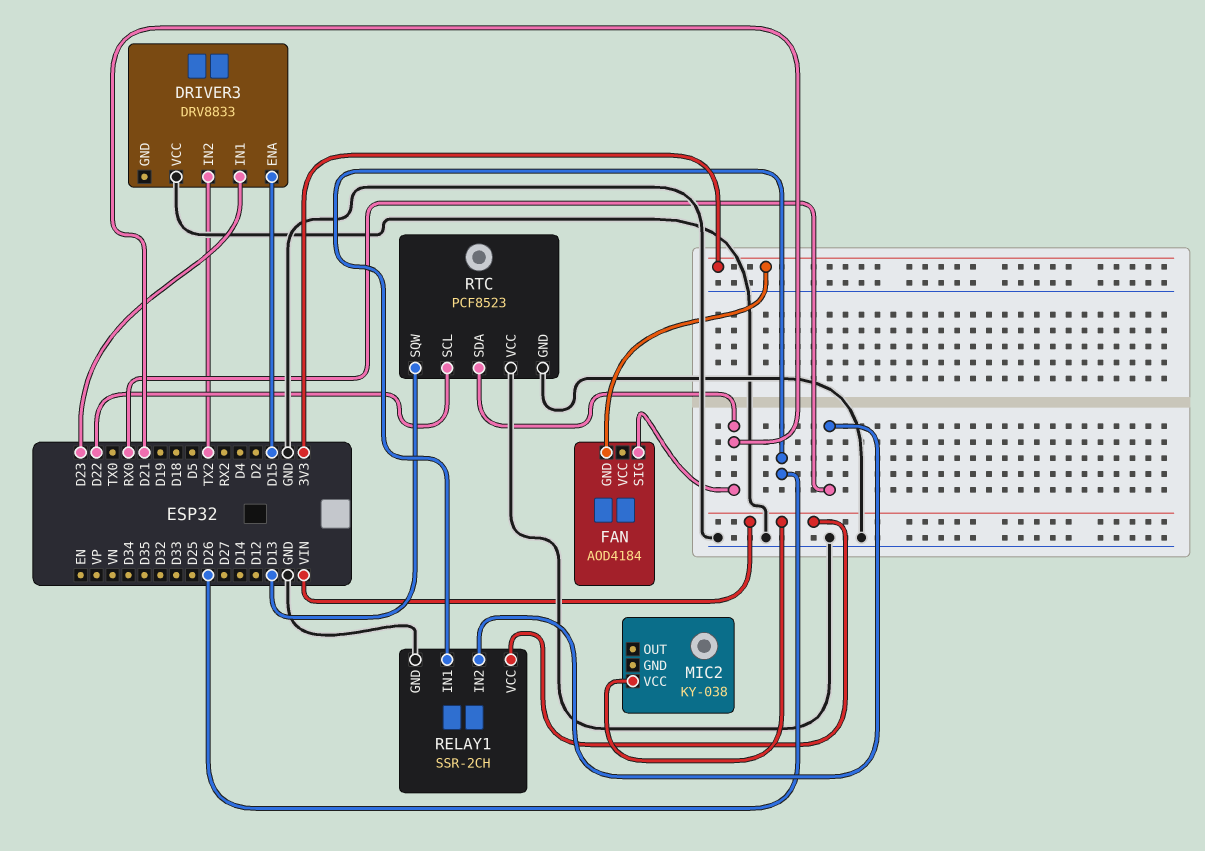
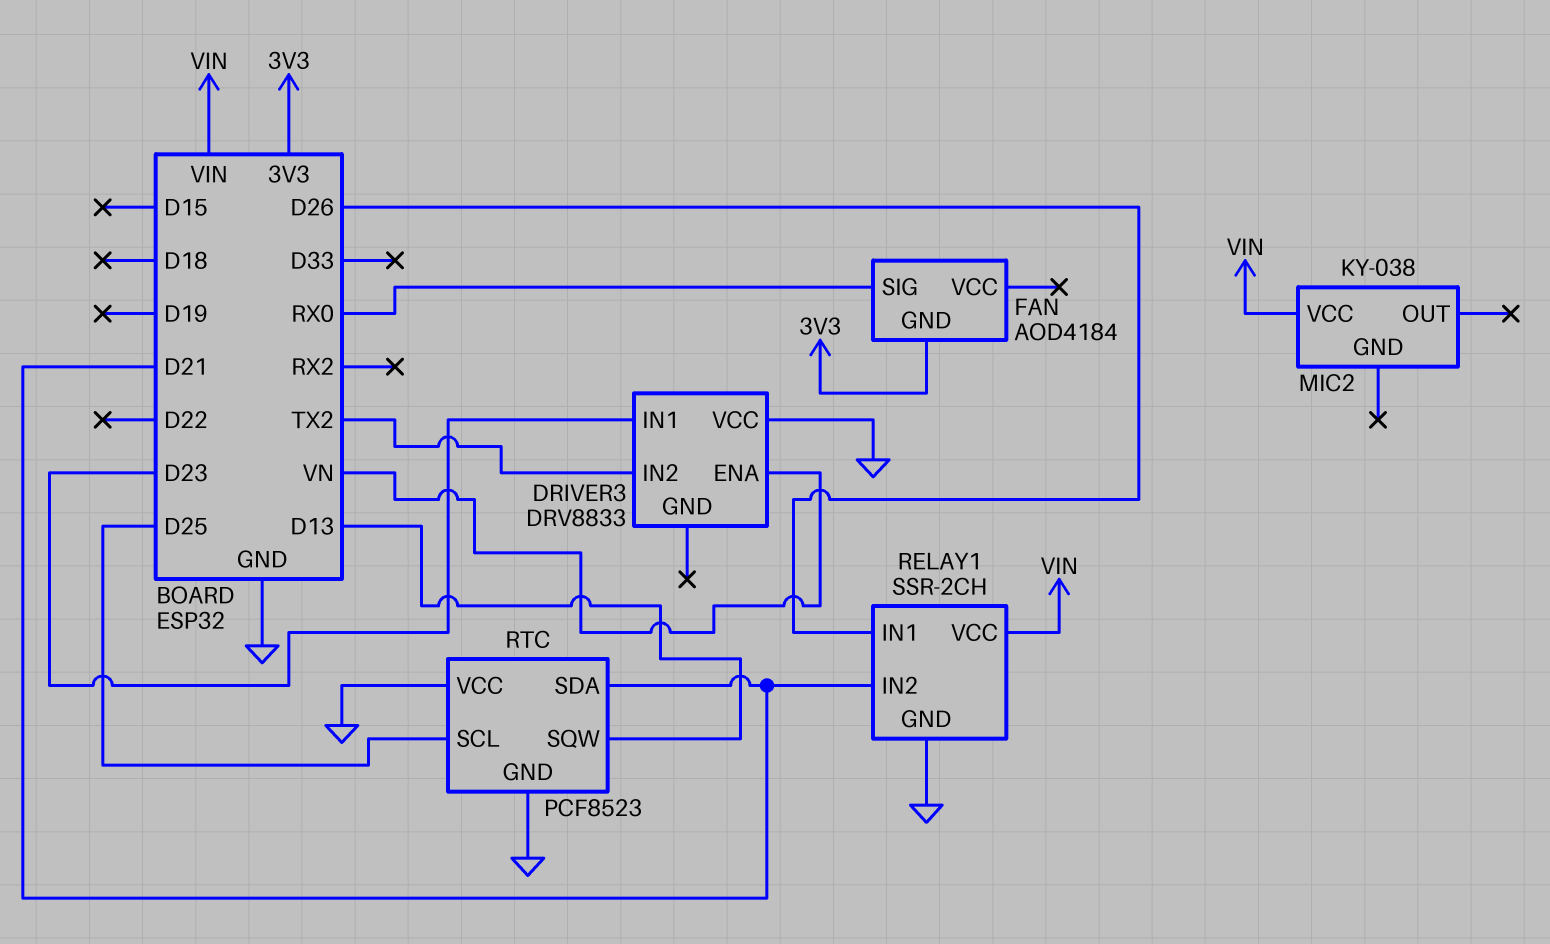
DRIVER3 pin ENA: D15 -> VN
FAN pin SIG: D21 -> RX0
RELAY1 pin IN2: RX0 -> D21
RTC pin SCL: D22 -> D25

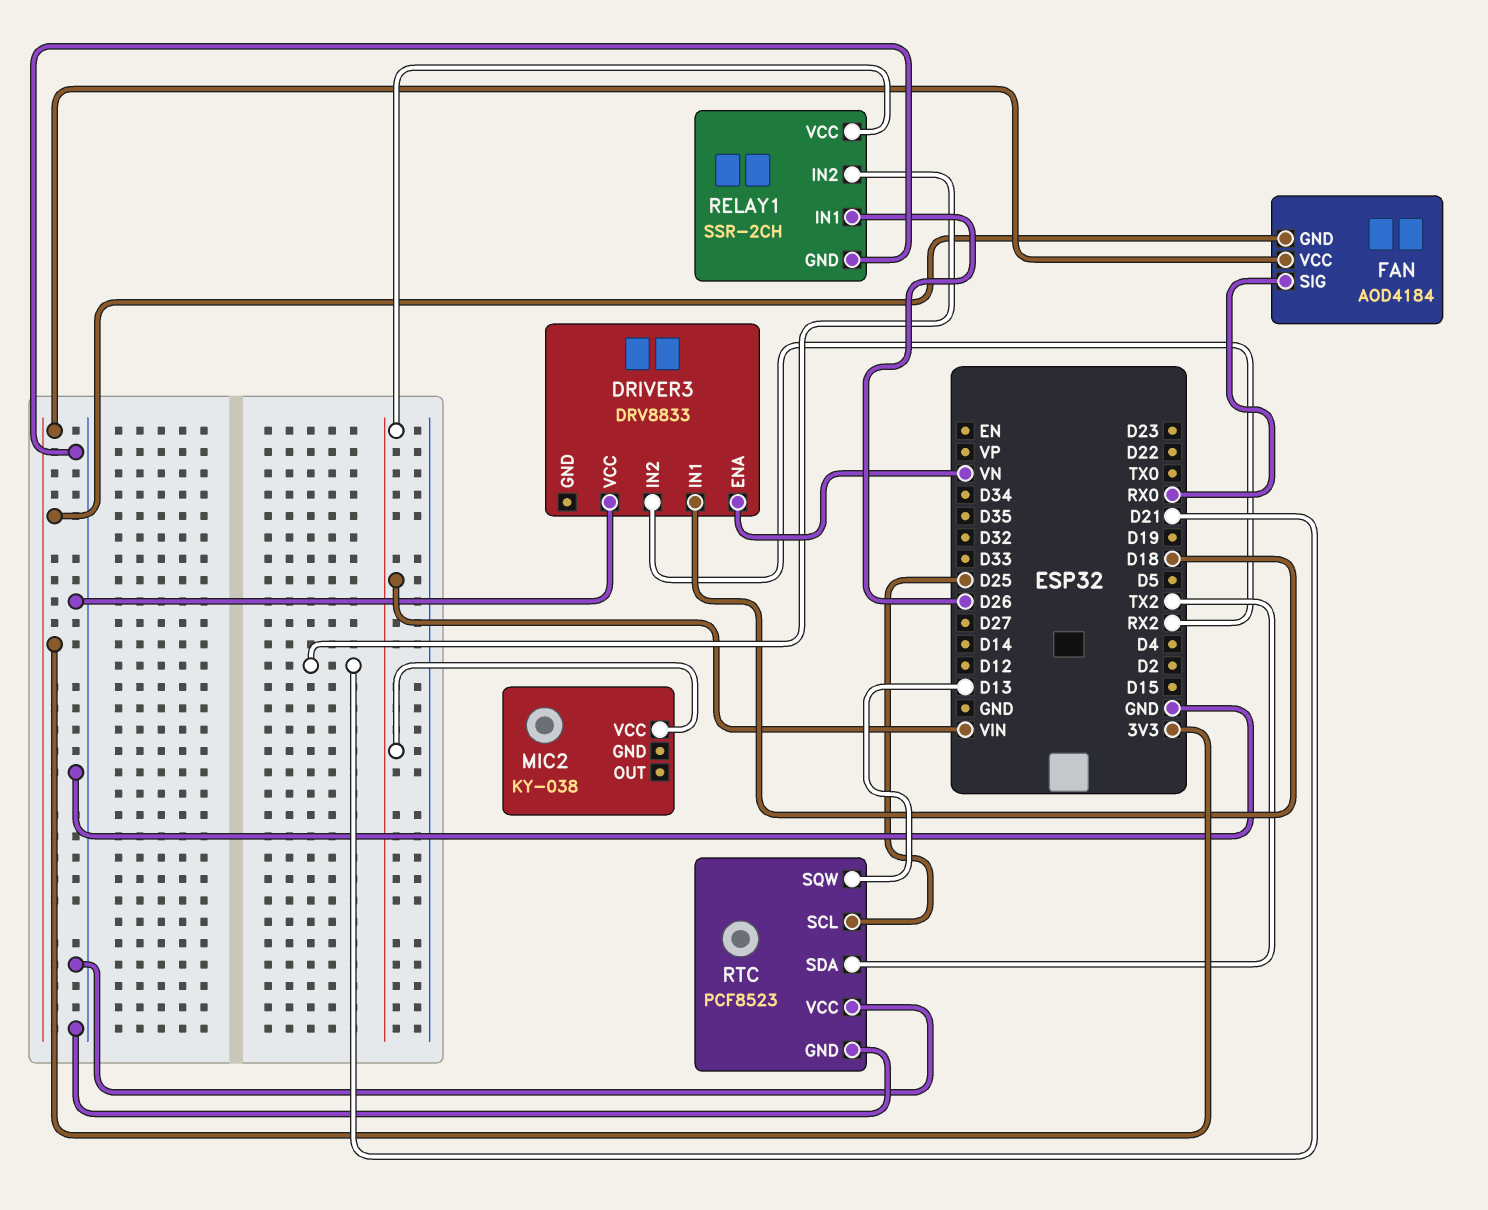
DRIVER3 pin IN1: D23 -> D18
DRIVER3 pin IN2: TX2 -> RX2
FAN pin VCC: none -> 3V3
RTC pin SDA: D21 -> TX2

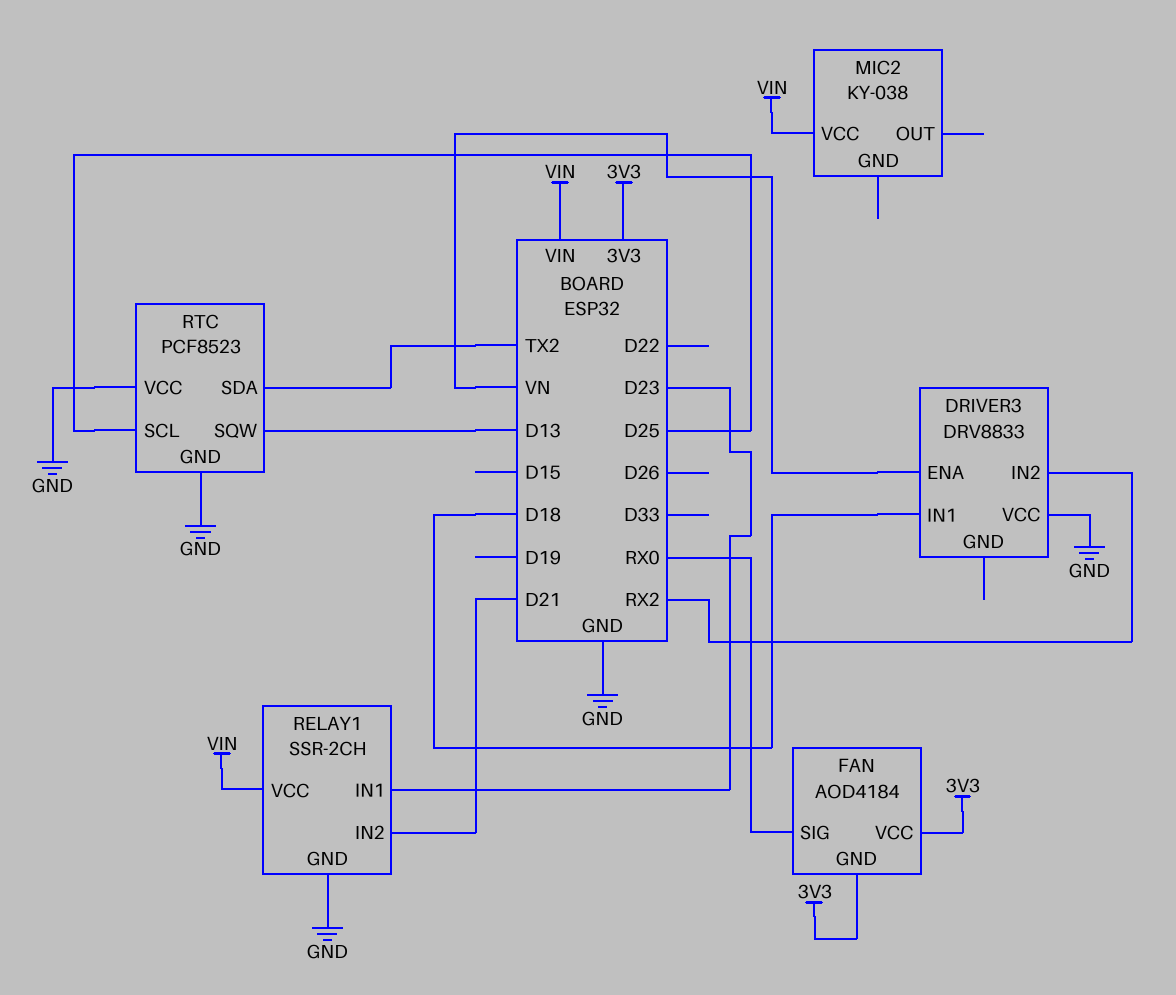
RELAY1 pin IN1: D26 -> D23

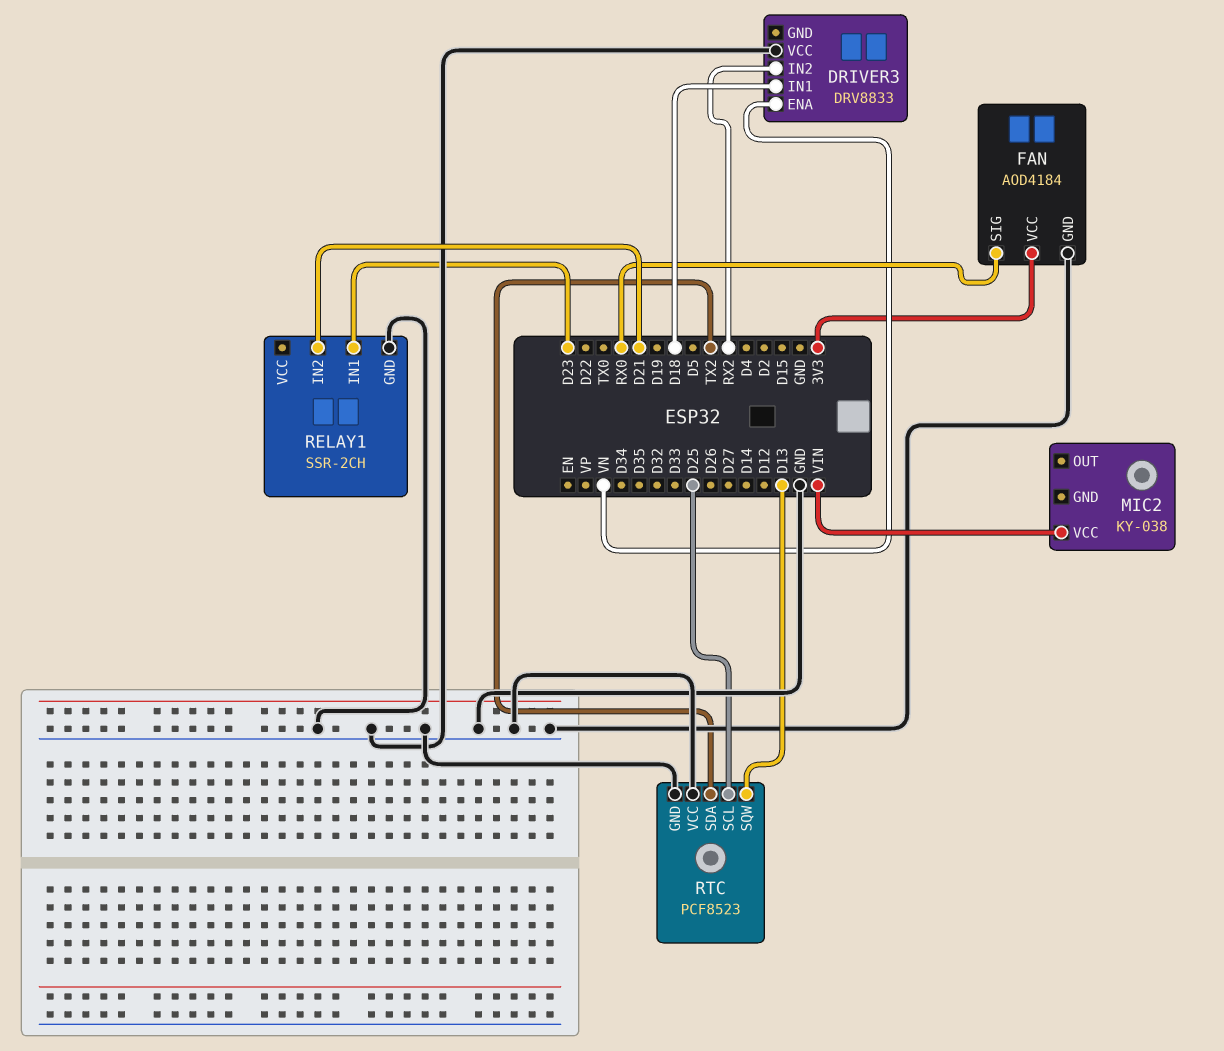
FAN pin GND: 3V3 -> GND
RELAY1 pin VCC: VIN -> none

